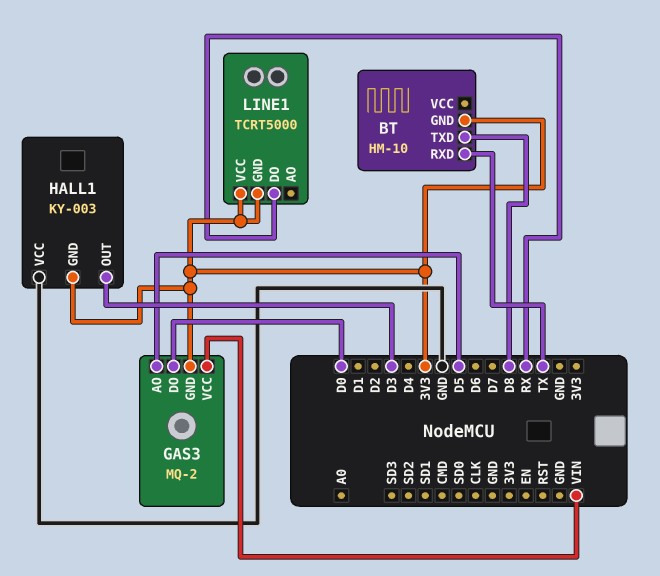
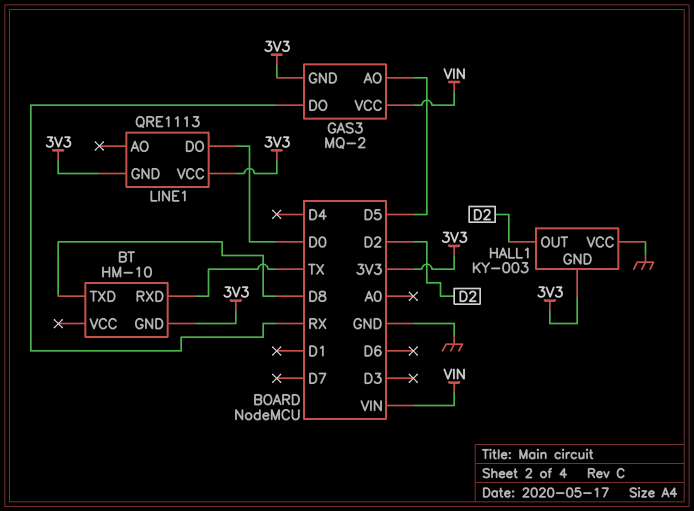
GAS3 pin DO: D0 -> RX
HALL1 pin OUT: D3 -> D2
LINE1: TCRT5000 -> QRE1113
LINE1 pin DO: RX -> D0

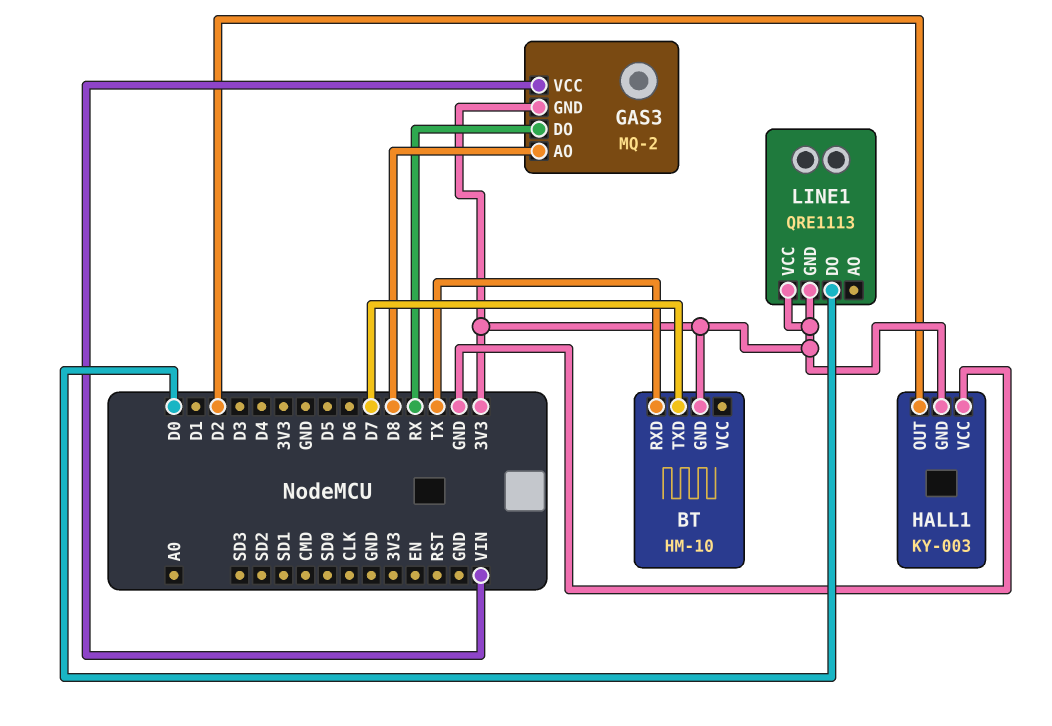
BT pin TXD: D8 -> D7
GAS3 pin AO: D5 -> D8

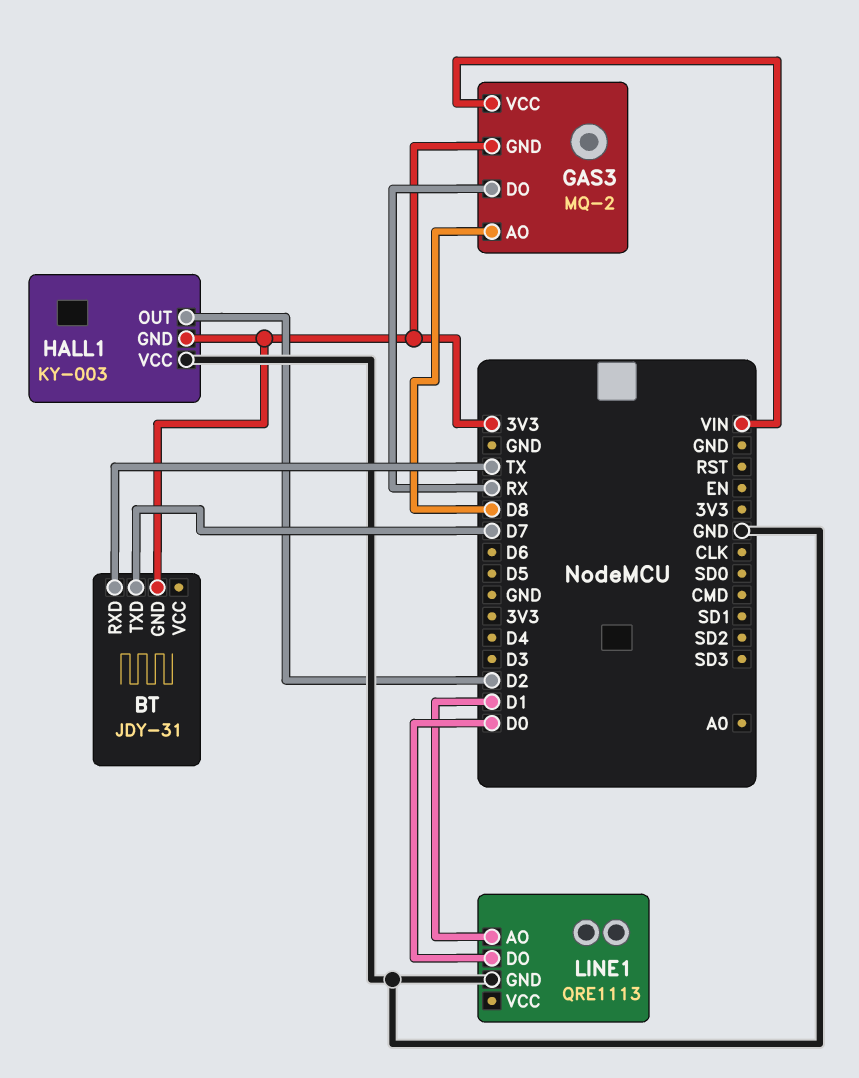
BT: HM-10 -> JDY-31
LINE1 pin AO: none -> D1
LINE1 pin GND: 3V3 -> GND
LINE1 pin VCC: 3V3 -> none

